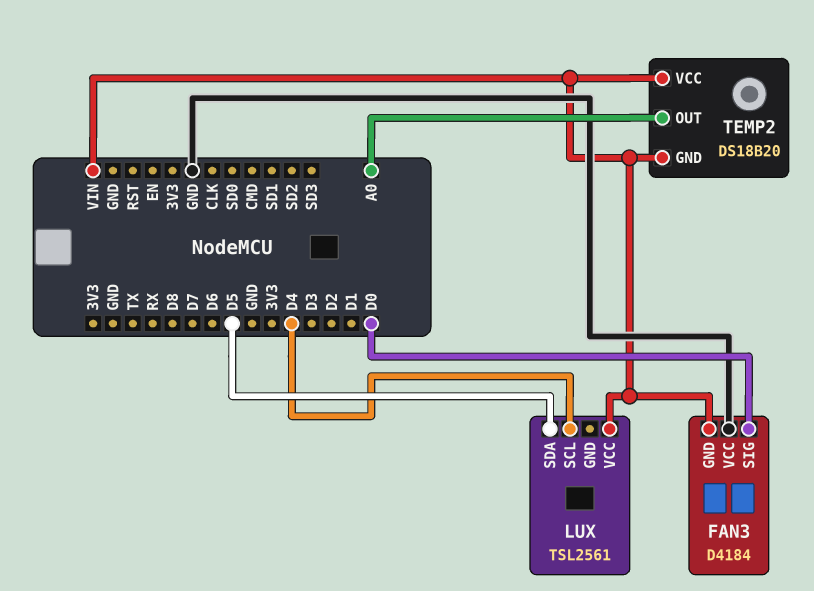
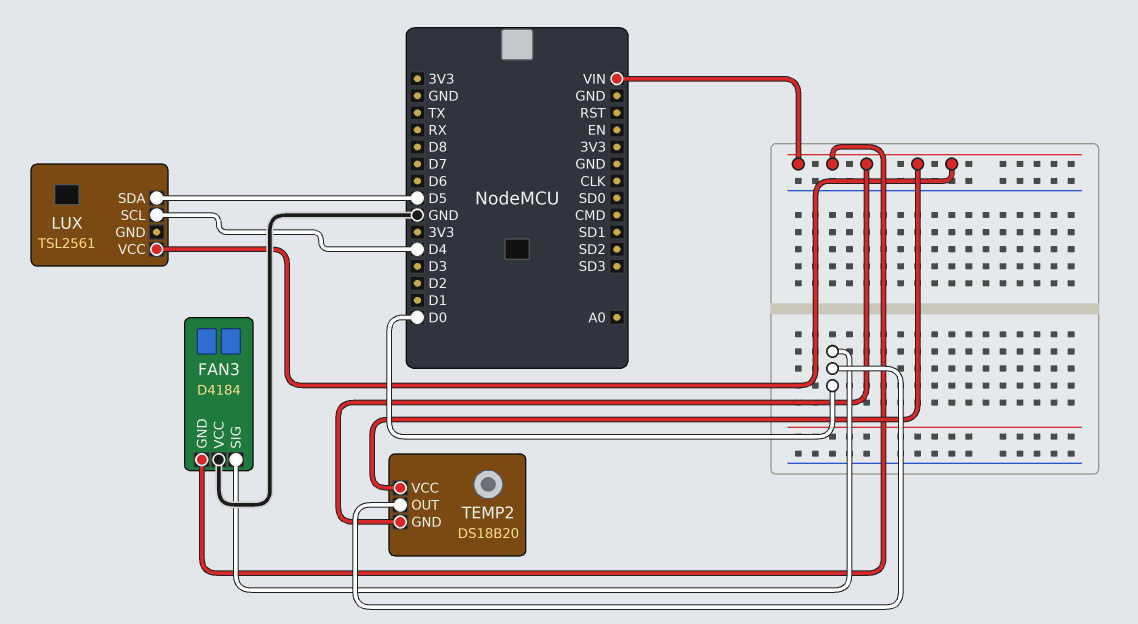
TEMP2 pin OUT: A0 -> D0

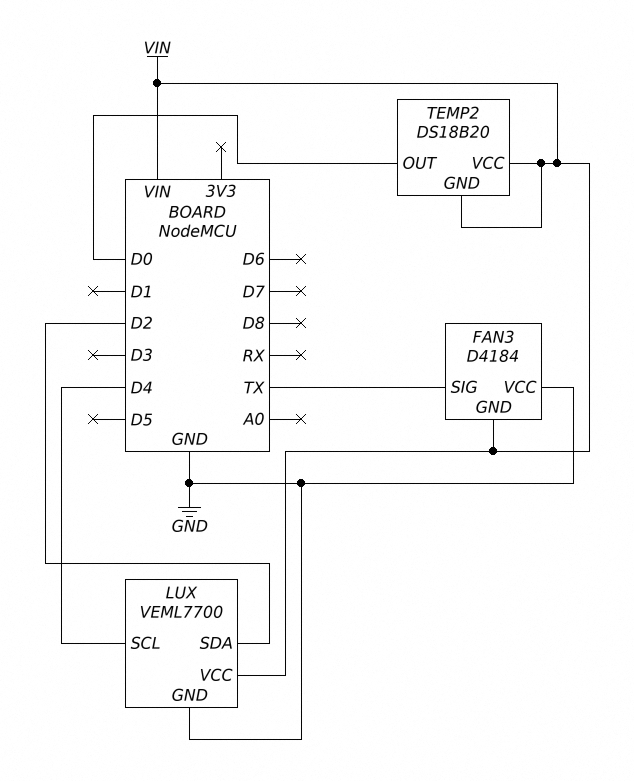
FAN3 pin SIG: D0 -> TX
LUX: TSL2561 -> VEML7700
LUX pin GND: none -> GND
LUX pin SDA: D5 -> D2

